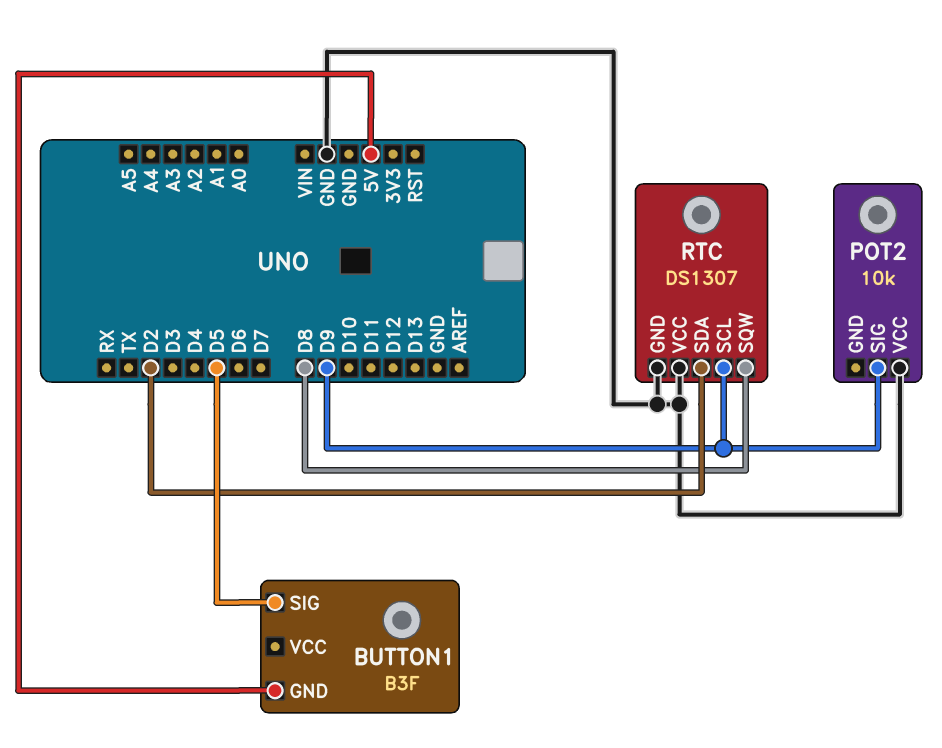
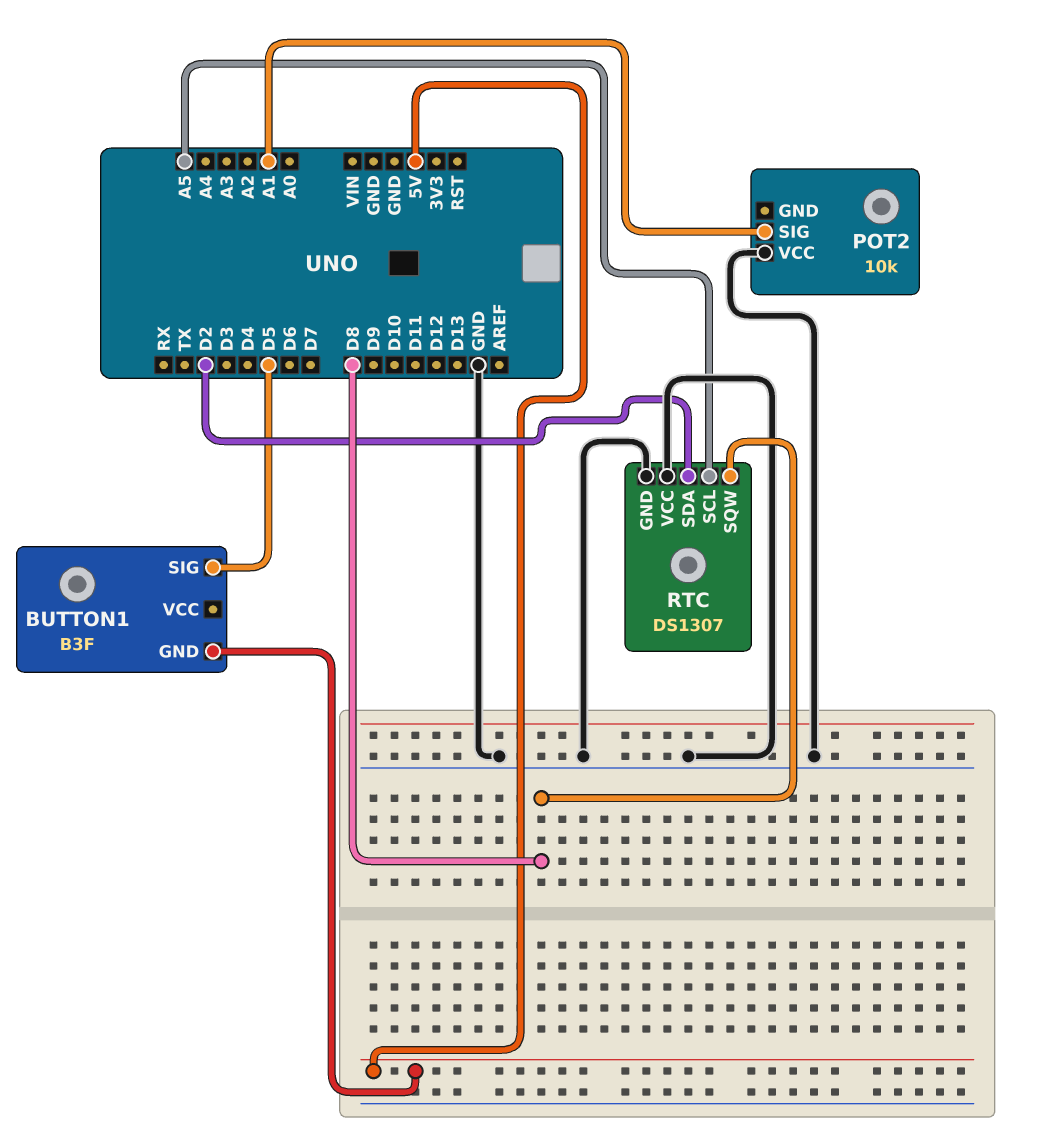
POT2 pin SIG: D9 -> A1
RTC pin SCL: D9 -> A5

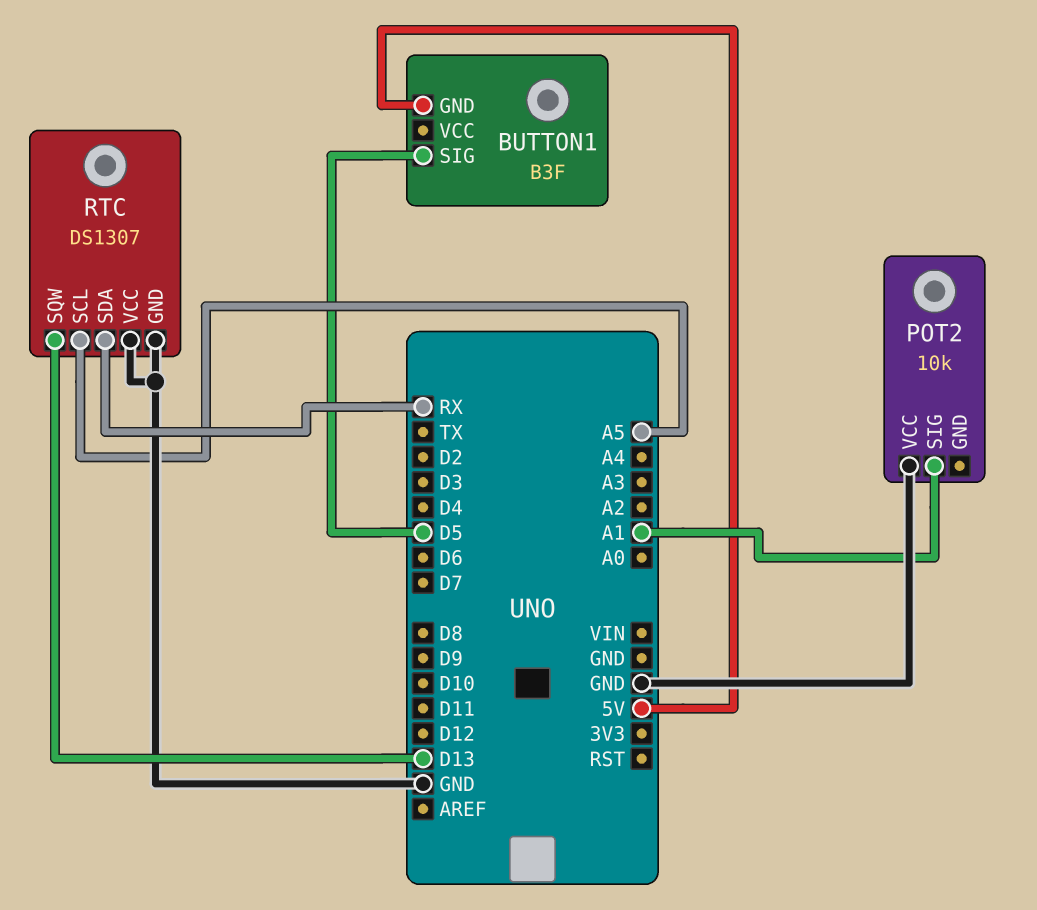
RTC pin SDA: D2 -> RX
RTC pin SQW: D8 -> D13

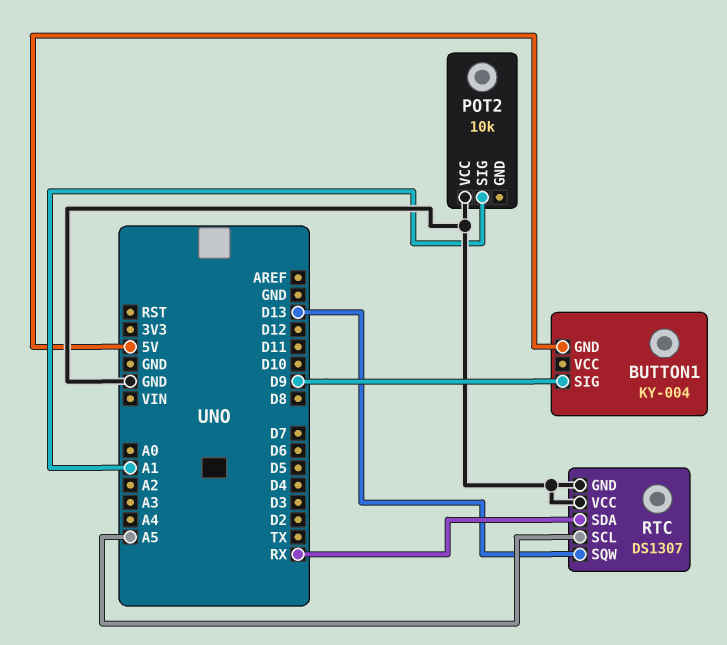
BUTTON1: B3F -> KY-004
BUTTON1 pin SIG: D5 -> D9

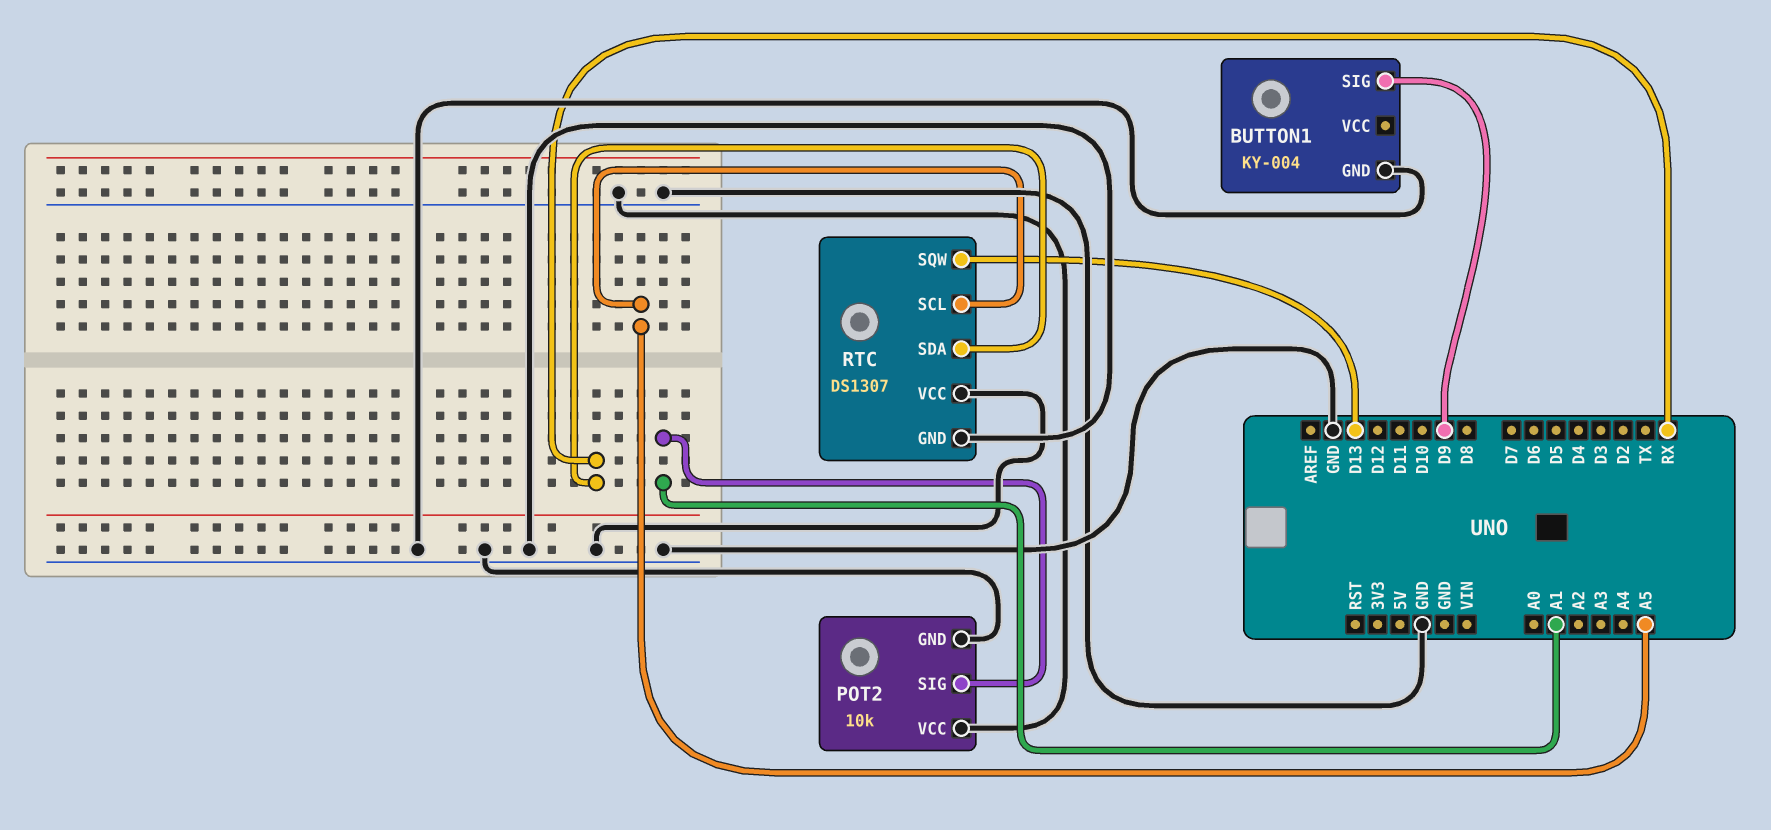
BUTTON1 pin GND: 5V -> GND
POT2 pin GND: none -> GND

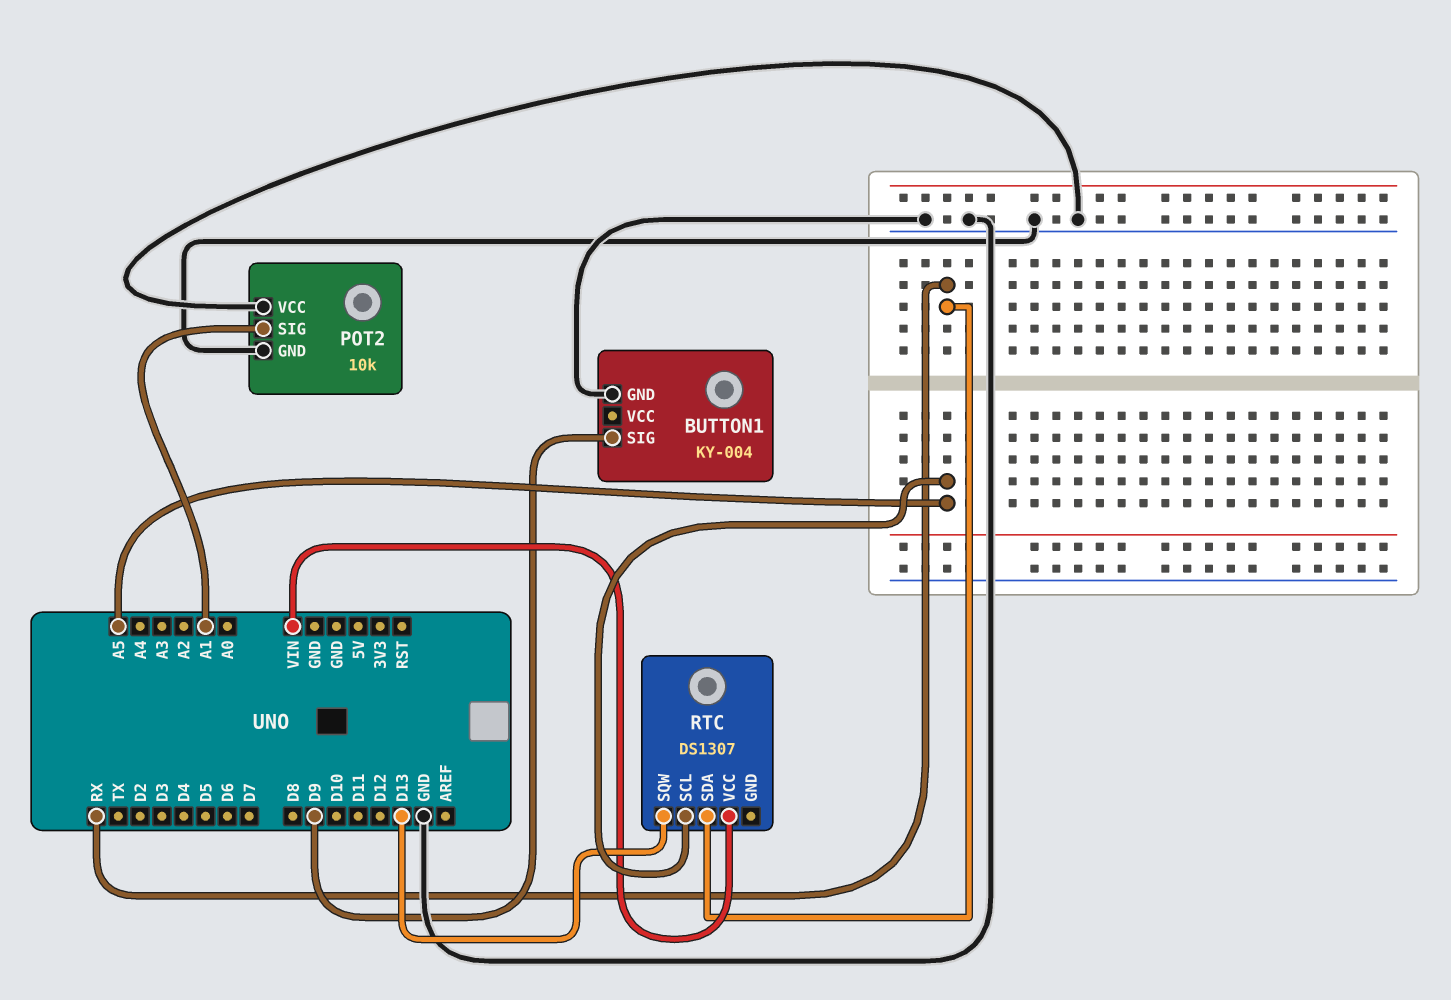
RTC pin GND: GND -> none
RTC pin VCC: GND -> VIN

